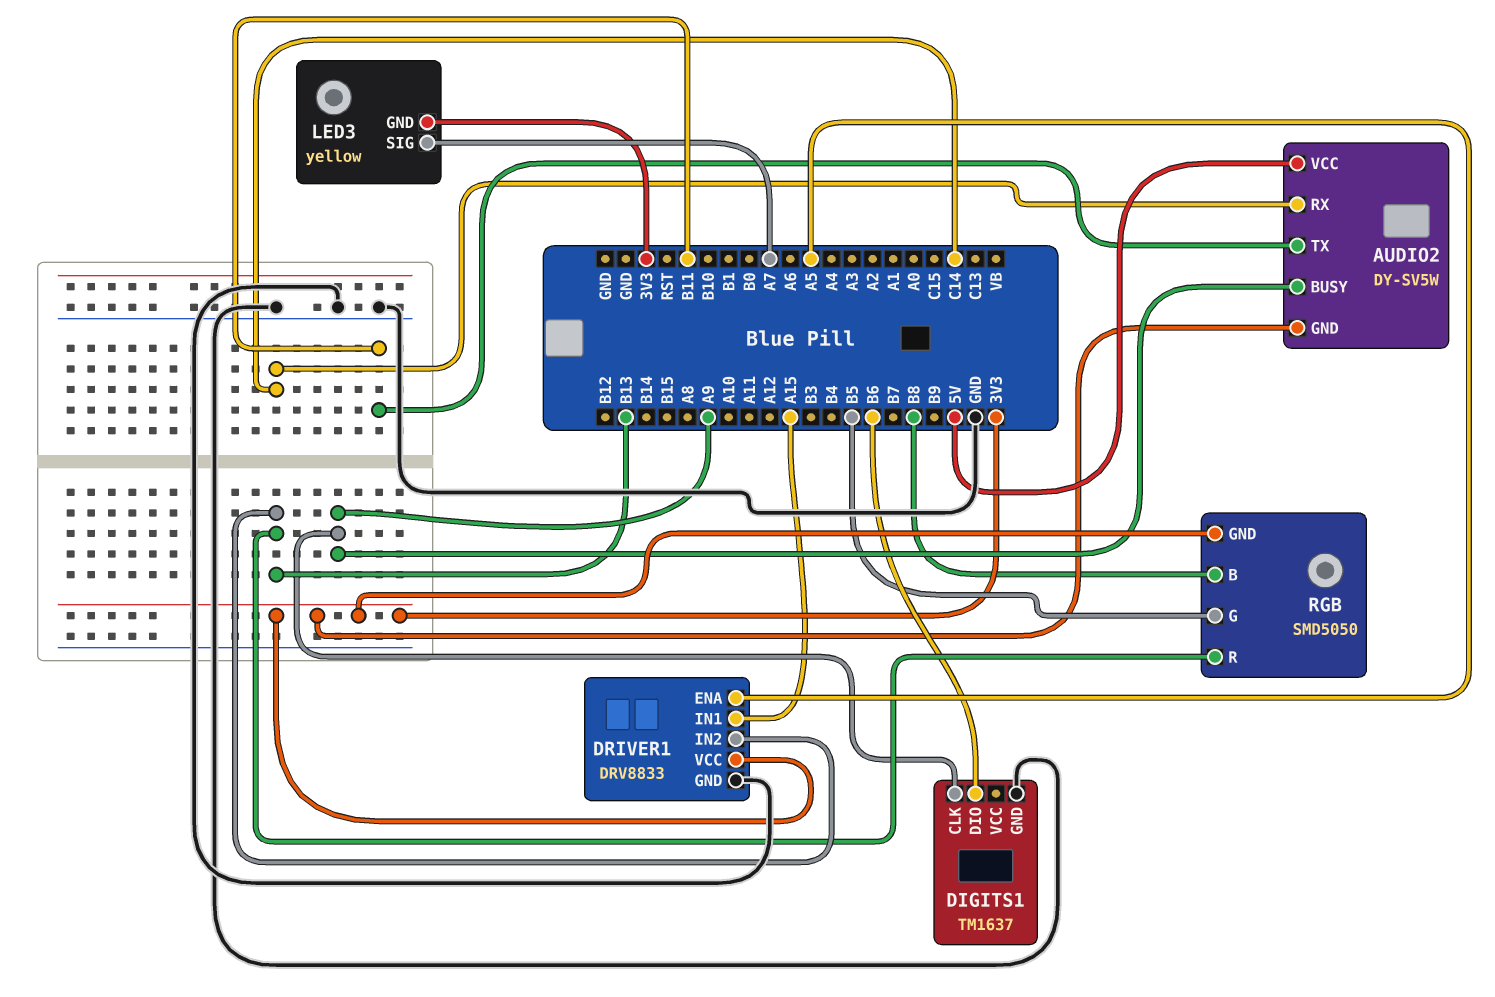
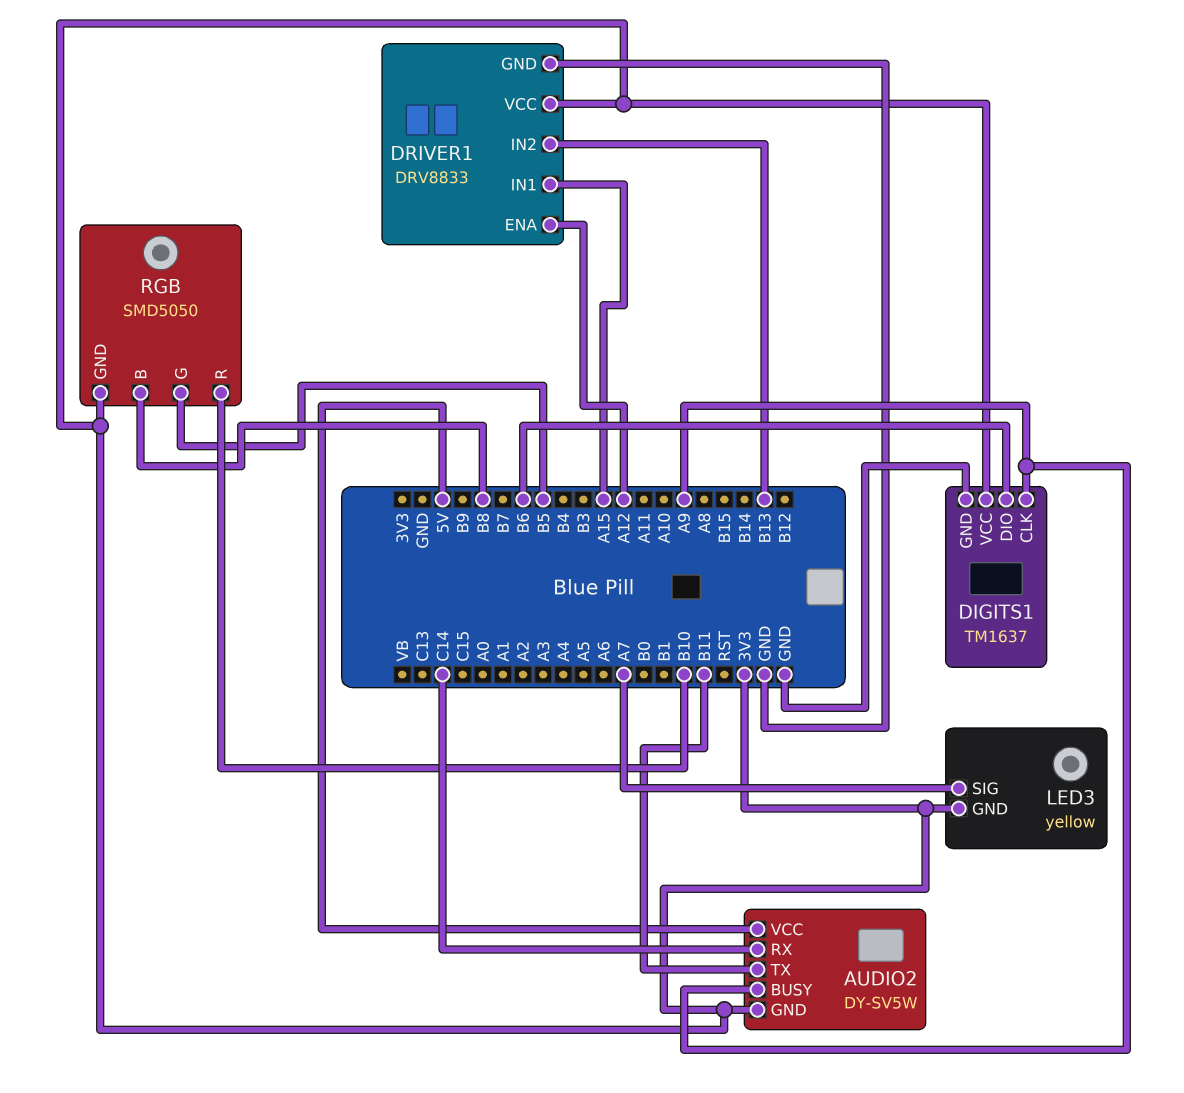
DIGITS1 pin VCC: none -> 3V3
DRIVER1 pin ENA: A5 -> A12
RGB pin R: B13 -> B10

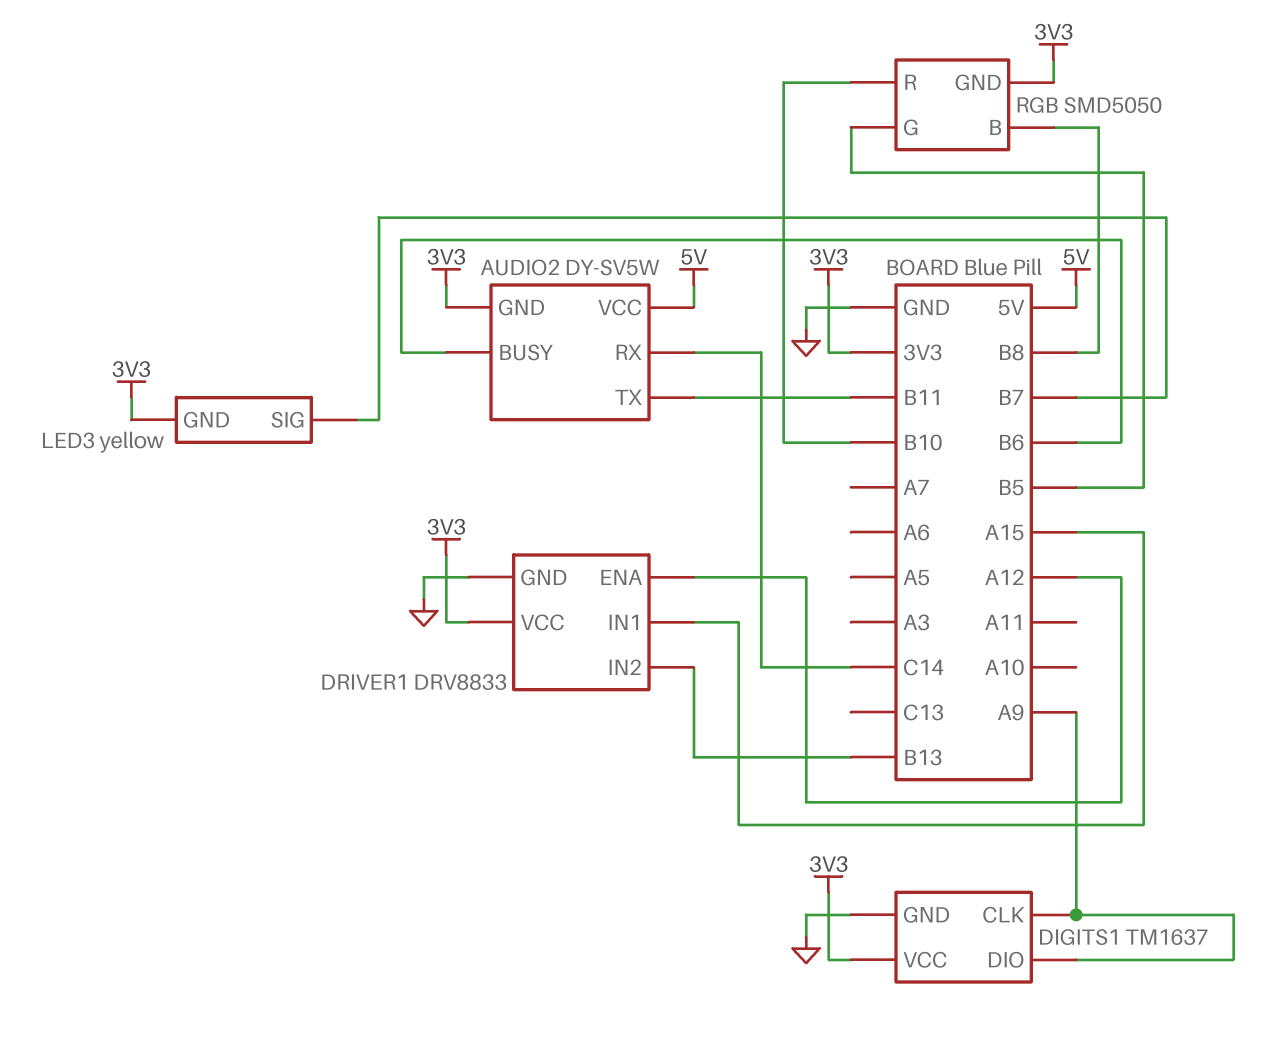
AUDIO2 pin BUSY: A9 -> B6
DIGITS1 pin DIO: B6 -> A9
LED3 pin SIG: A7 -> B7

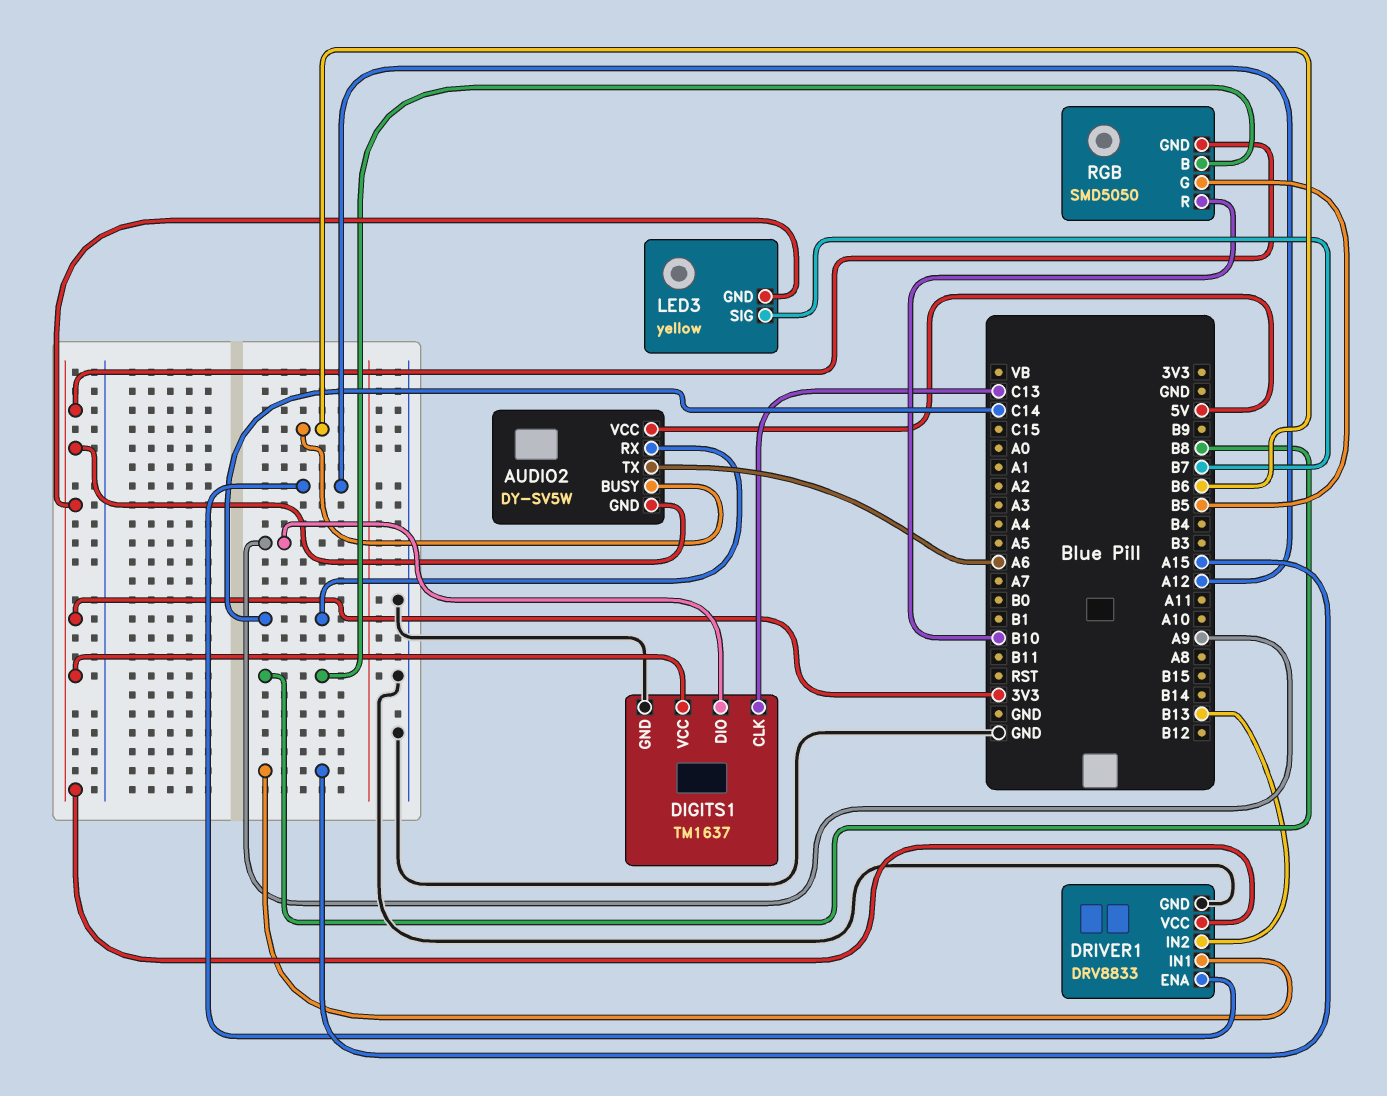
AUDIO2 pin TX: B11 -> A6
DIGITS1 pin CLK: A9 -> C13

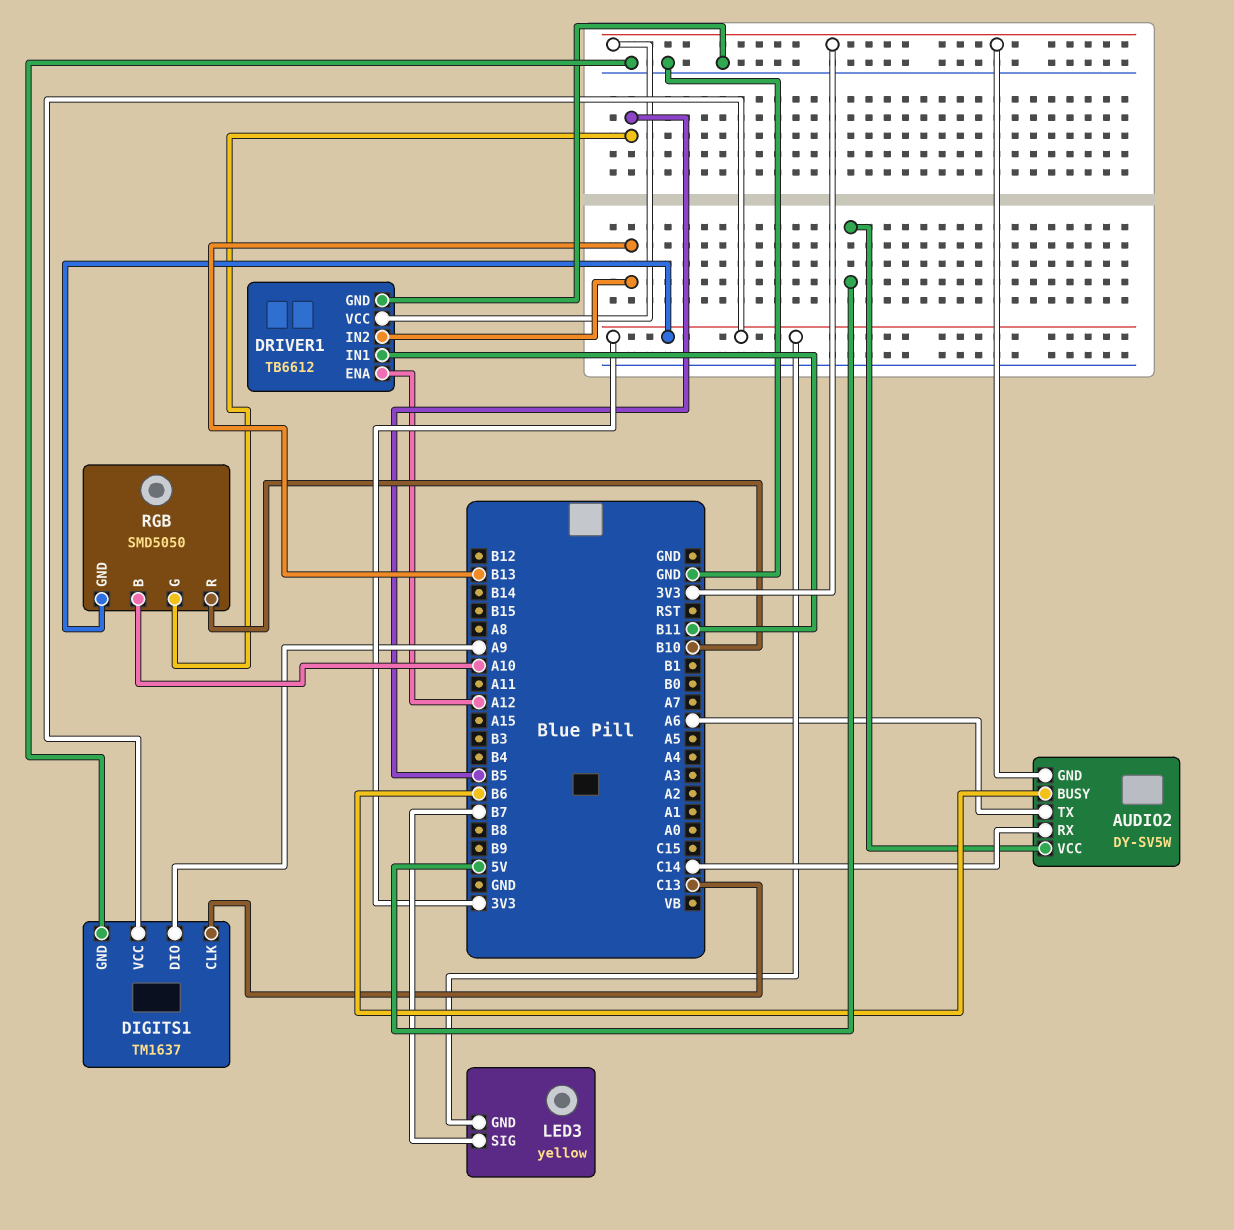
DRIVER1: DRV8833 -> TB6612
DRIVER1 pin IN1: A15 -> B11
RGB pin B: B8 -> A10

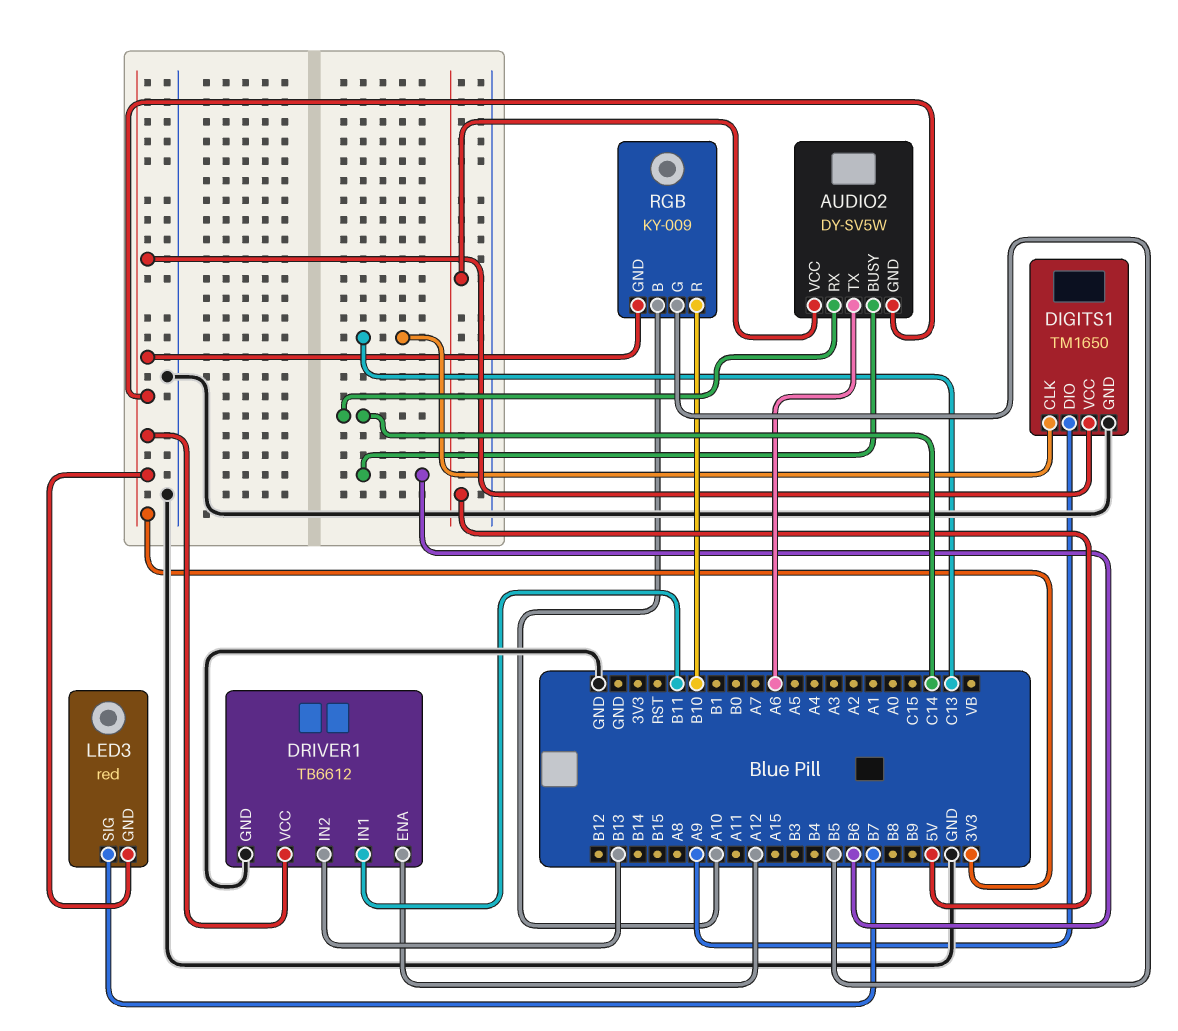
DIGITS1: TM1637 -> TM1650
LED3: yellow -> red
RGB: SMD5050 -> KY-009

